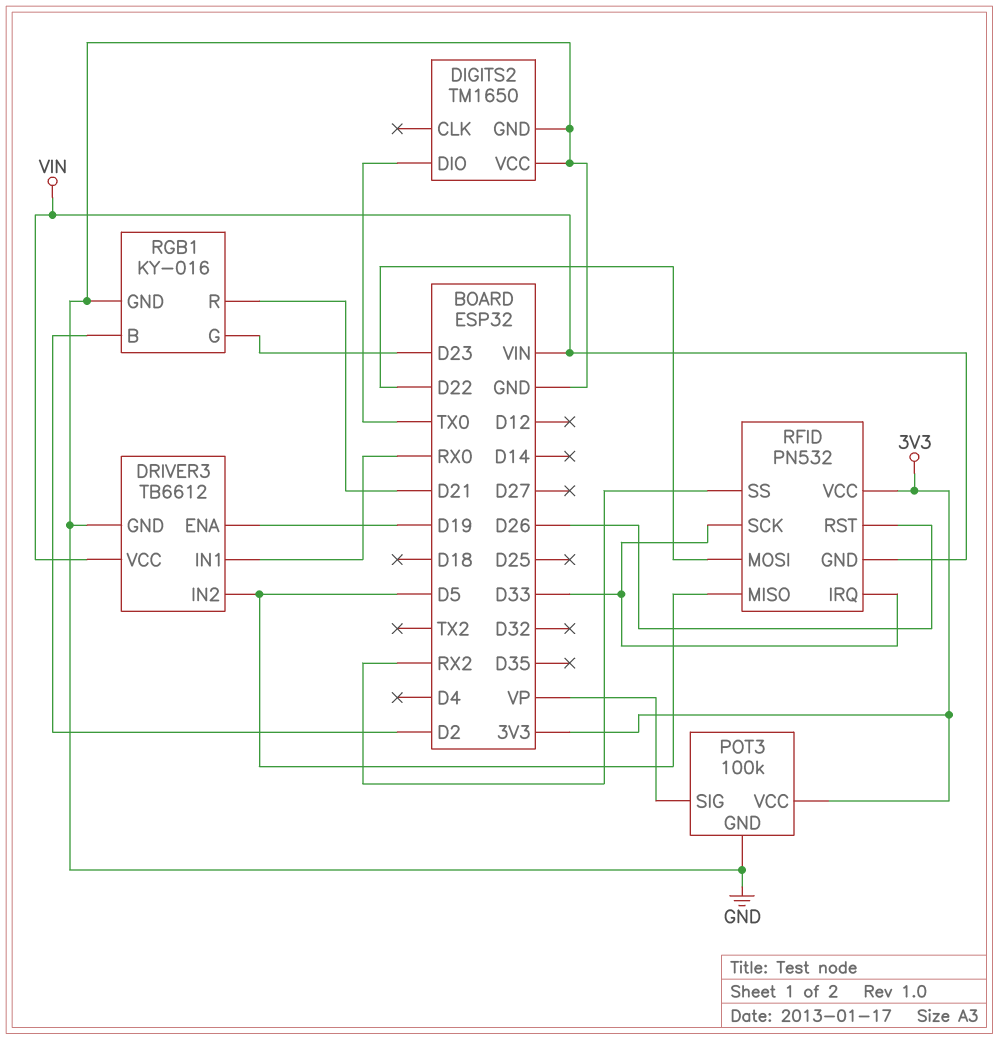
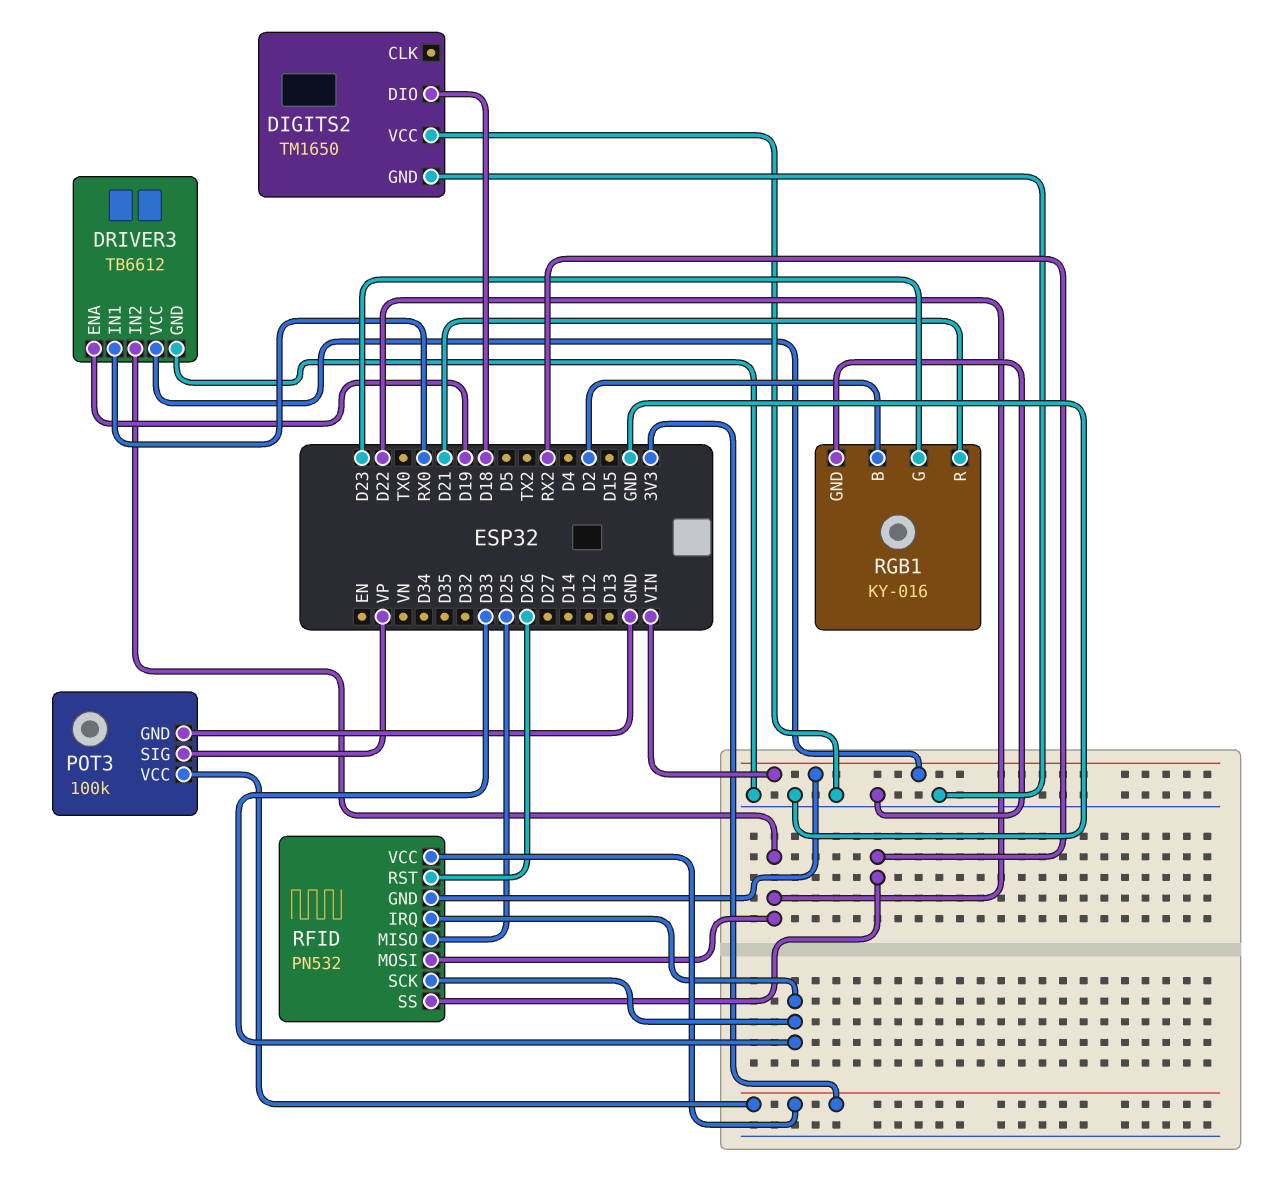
DIGITS2 pin DIO: TX0 -> D18
DRIVER3 pin IN2: D5 -> D22
RFID pin MISO: D5 -> D25

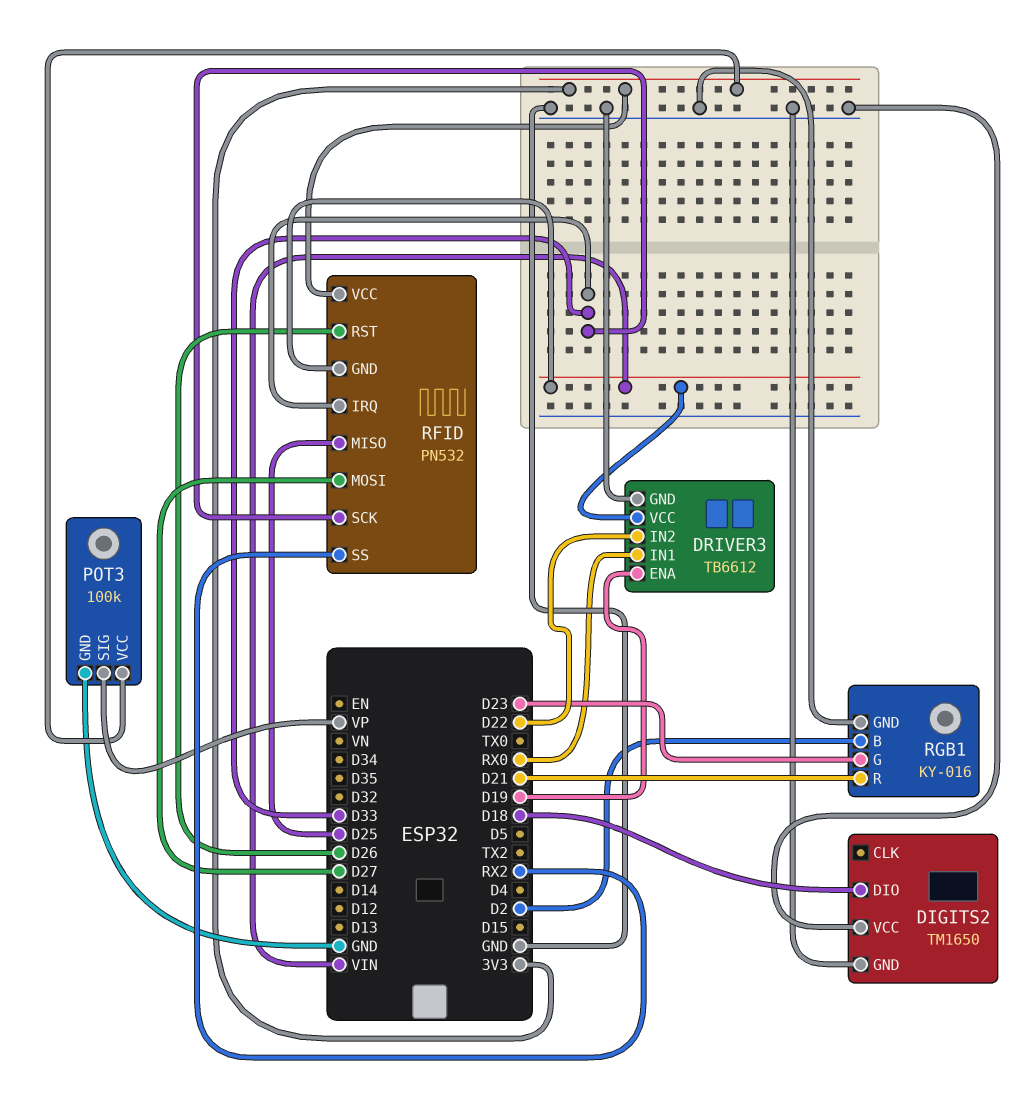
RFID pin MOSI: D22 -> D27

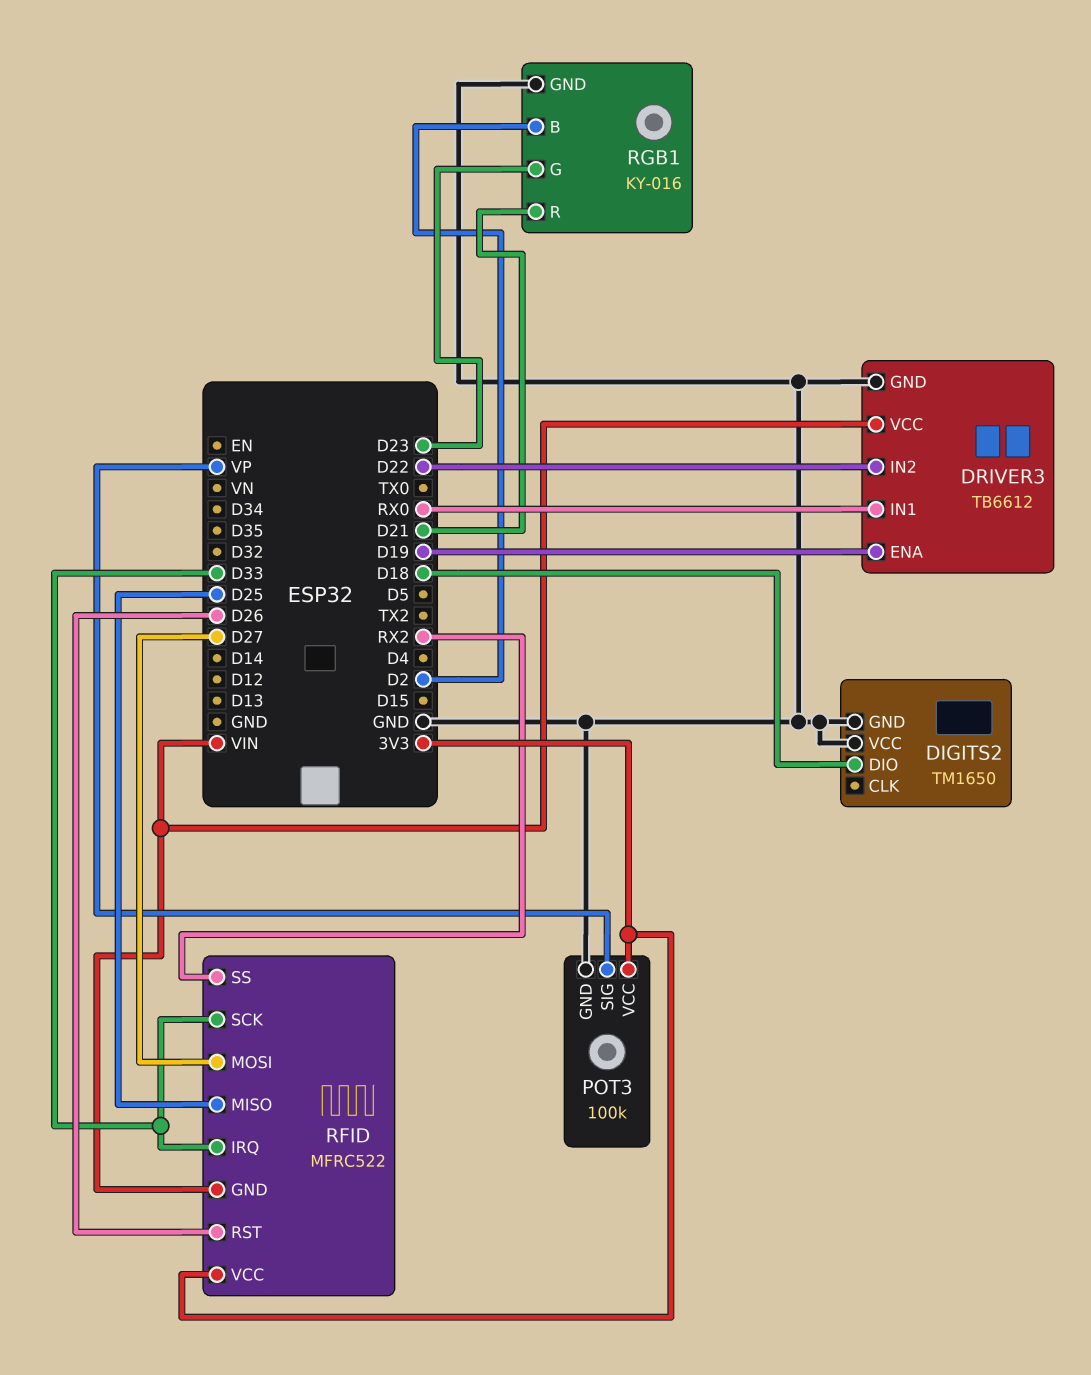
RFID: PN532 -> MFRC522

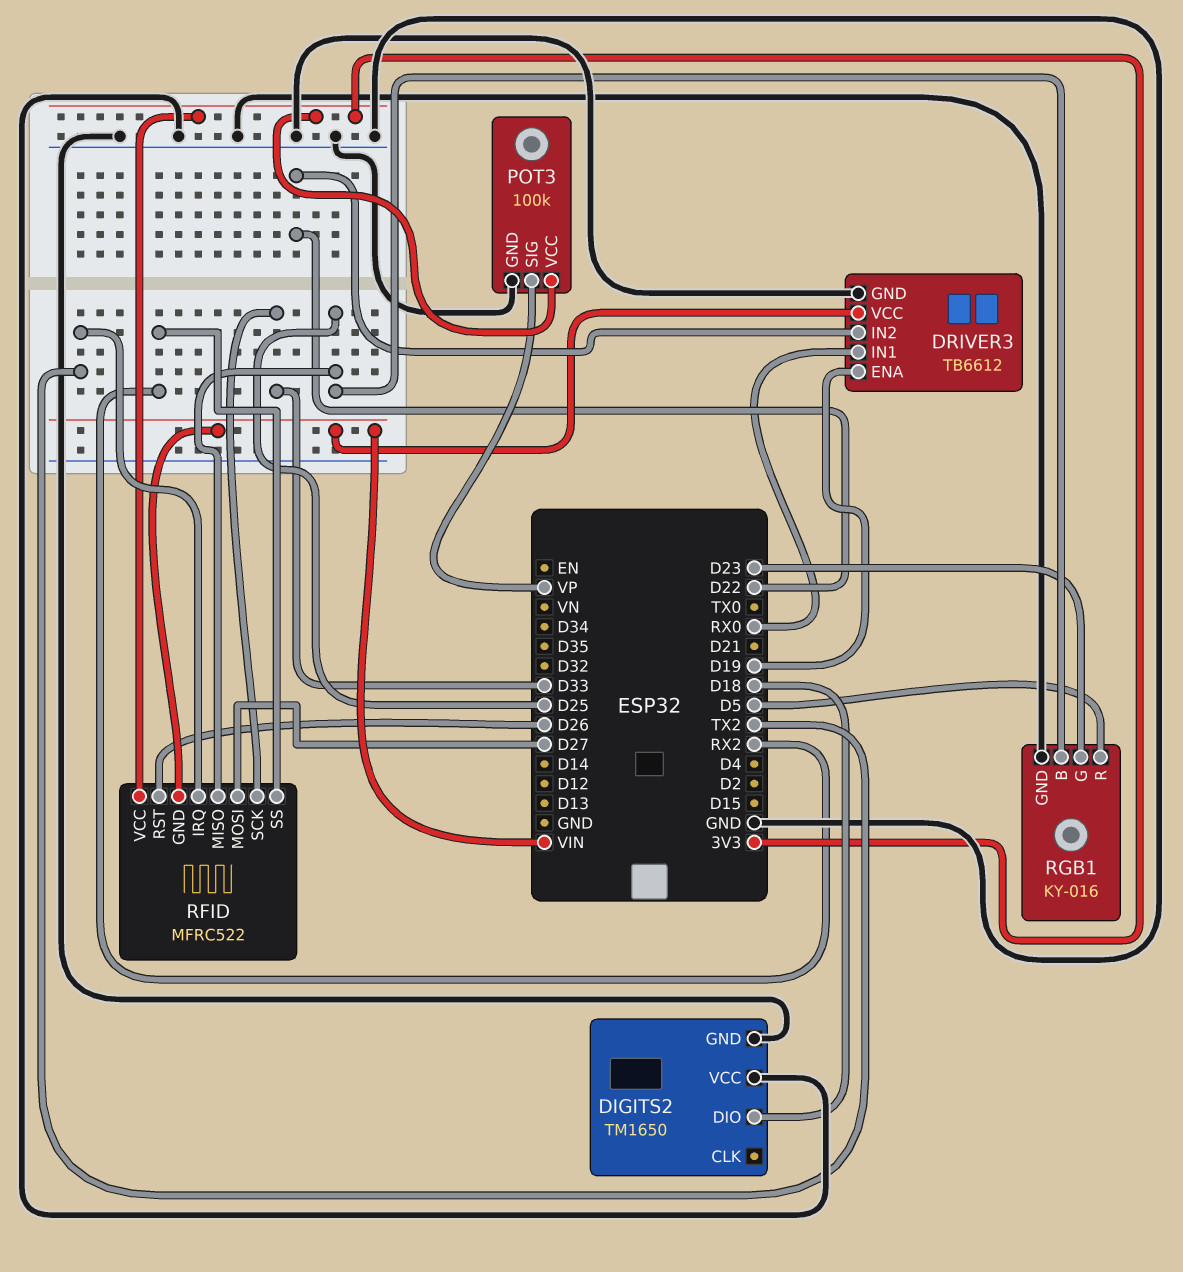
RFID pin IRQ: D33 -> TX2
RGB1 pin B: D2 -> D25
RGB1 pin R: D21 -> D5

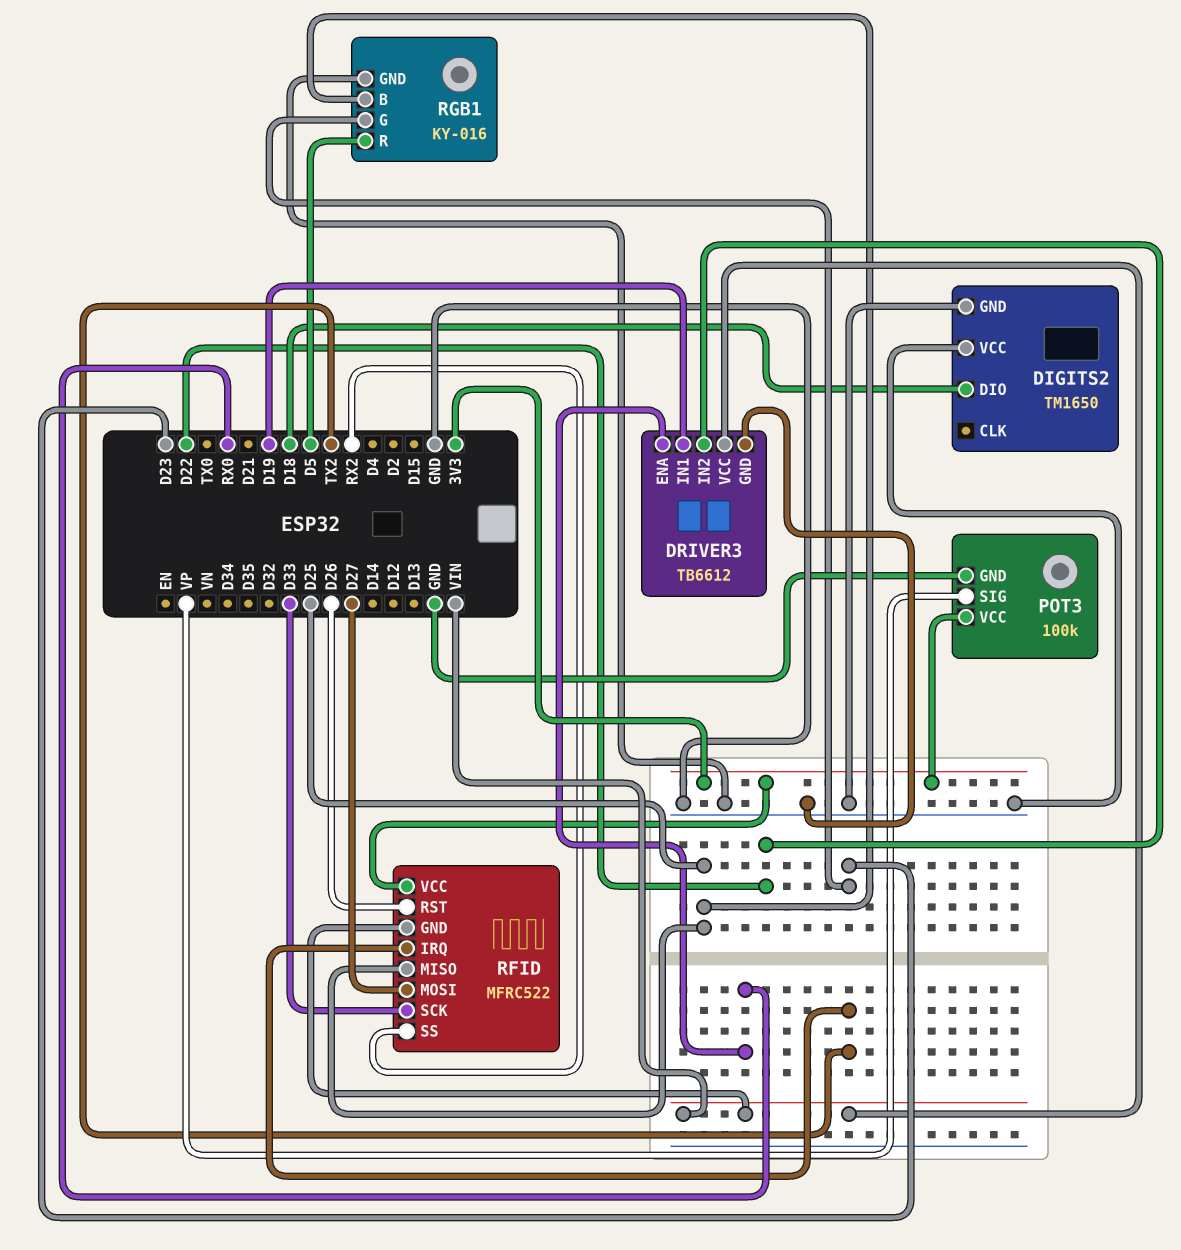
DRIVER3 pin ENA: D19 -> RX0
DRIVER3 pin IN1: RX0 -> D19

